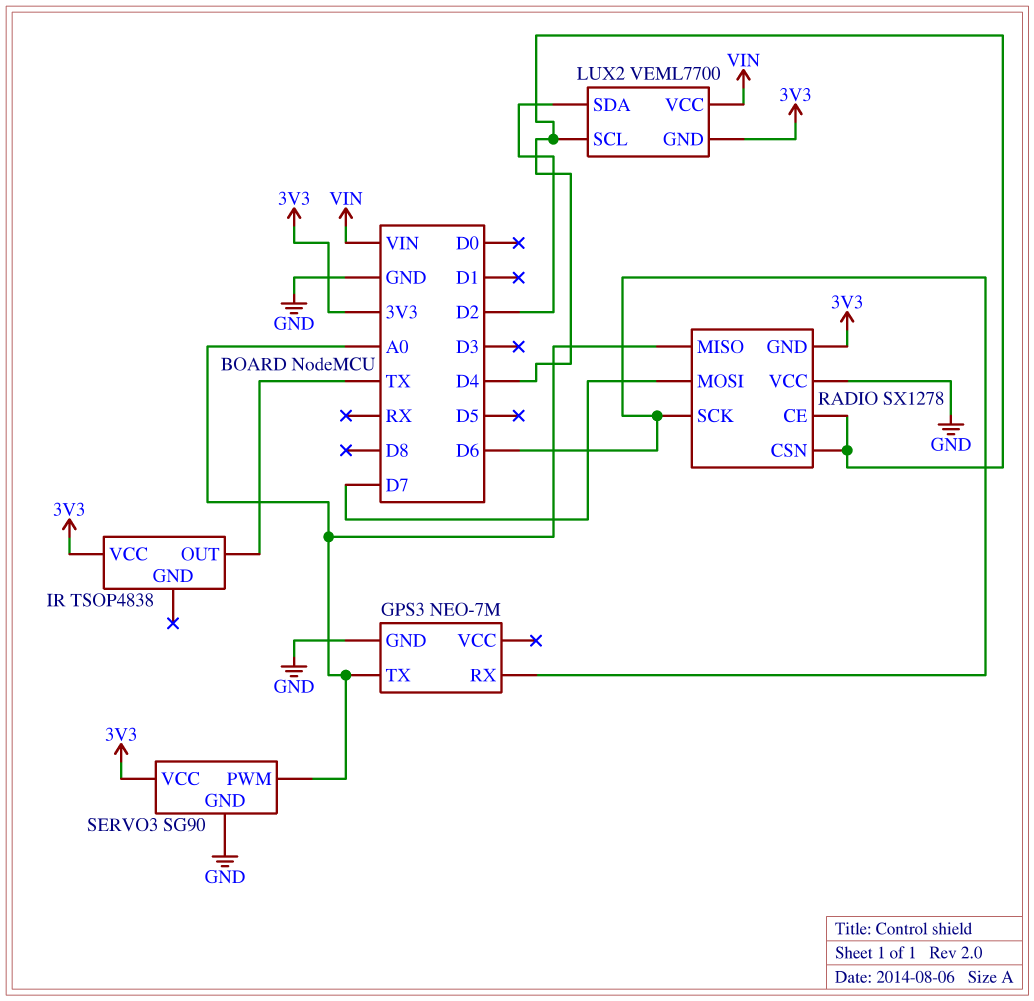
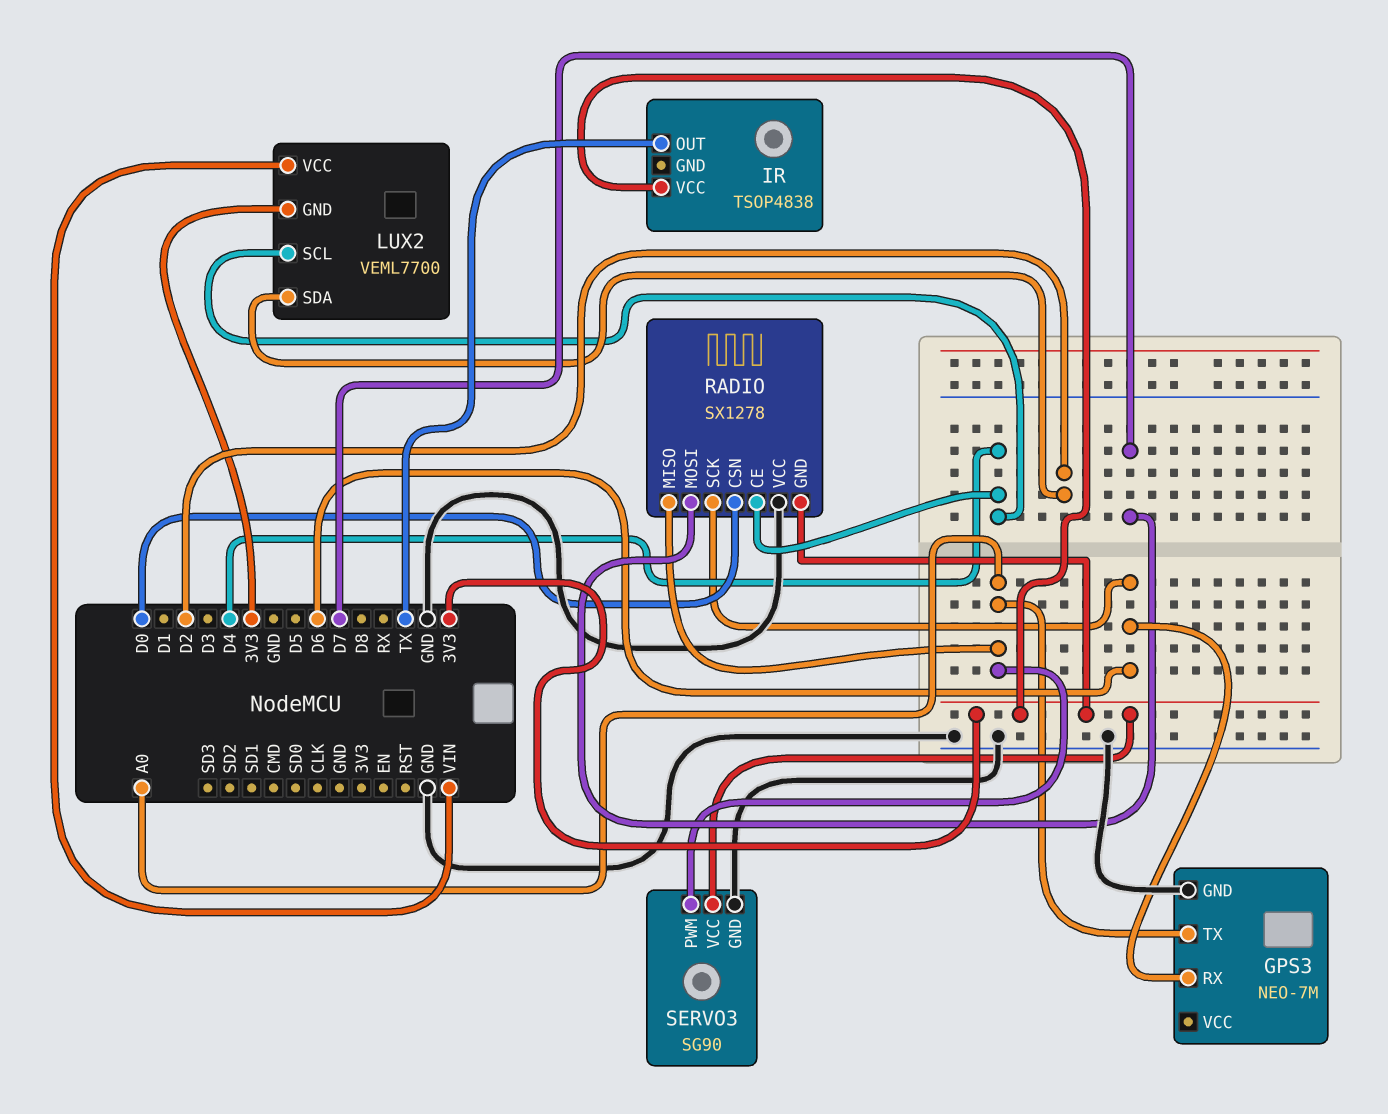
RADIO pin CSN: D4 -> D0

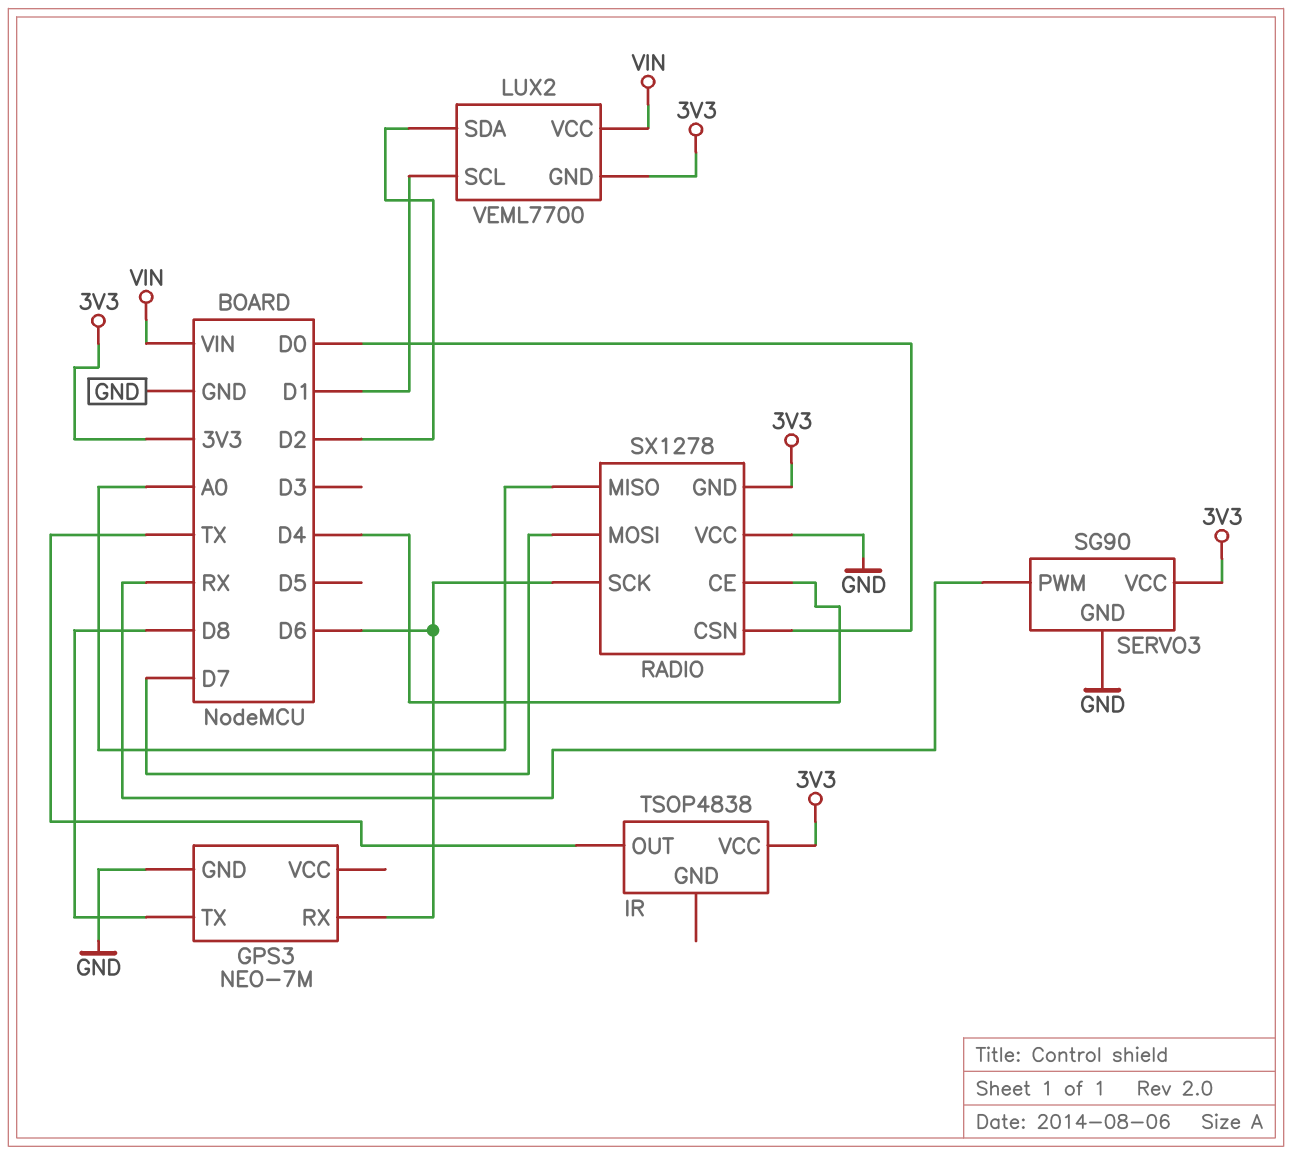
GPS3 pin TX: A0 -> D8
LUX2 pin SCL: D4 -> D1
SERVO3 pin PWM: A0 -> RX

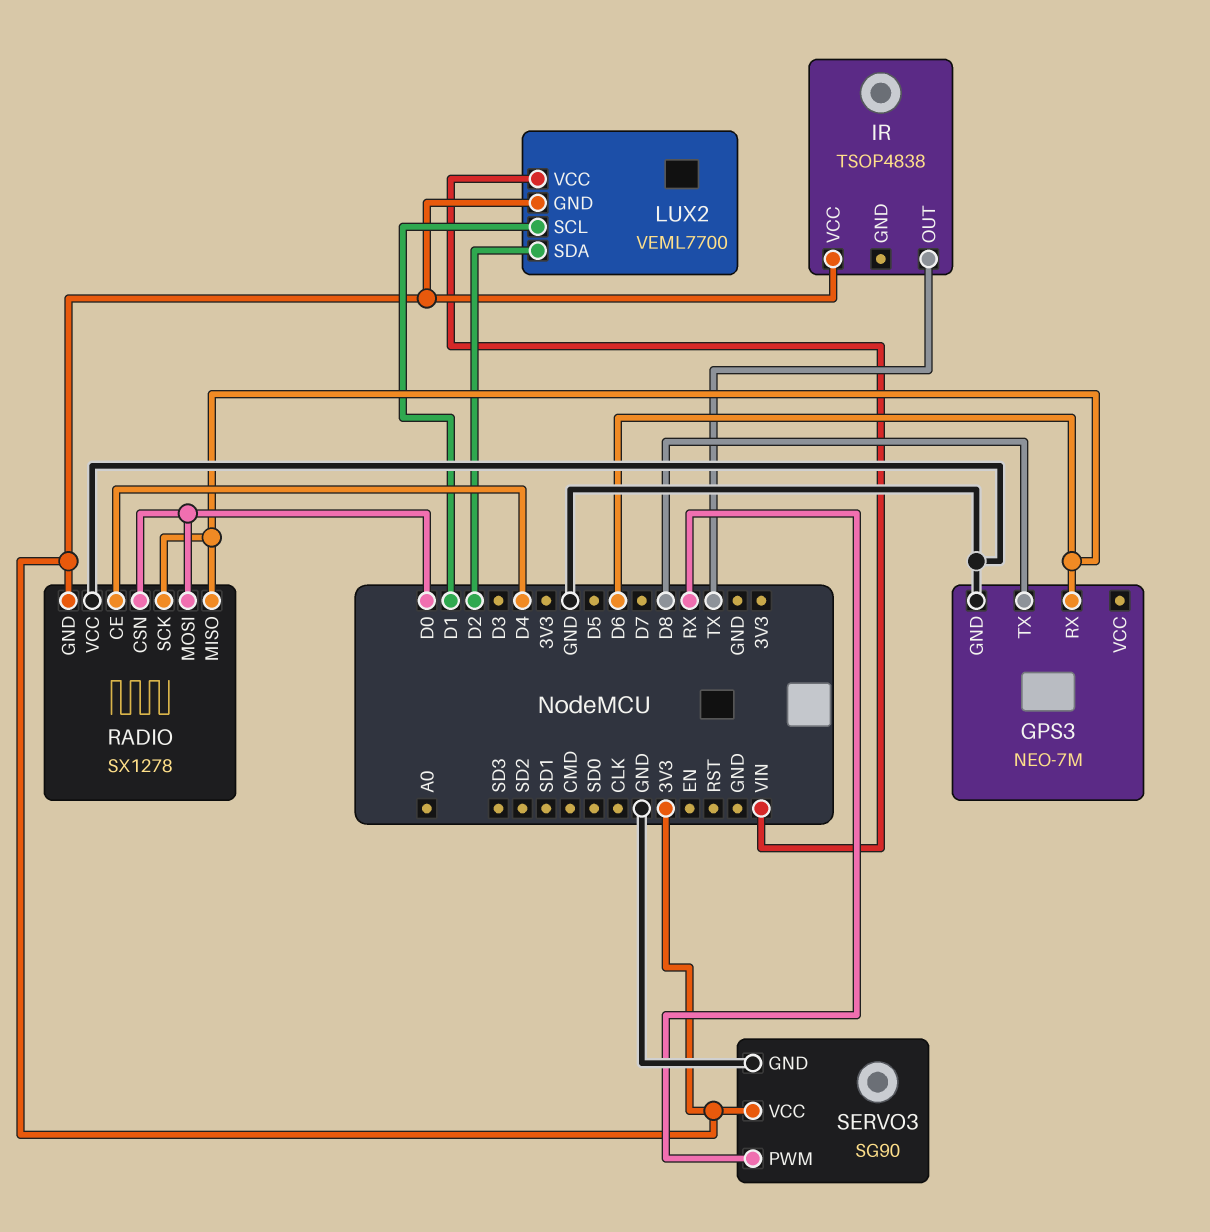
RADIO pin MISO: A0 -> D6
RADIO pin MOSI: D7 -> D0

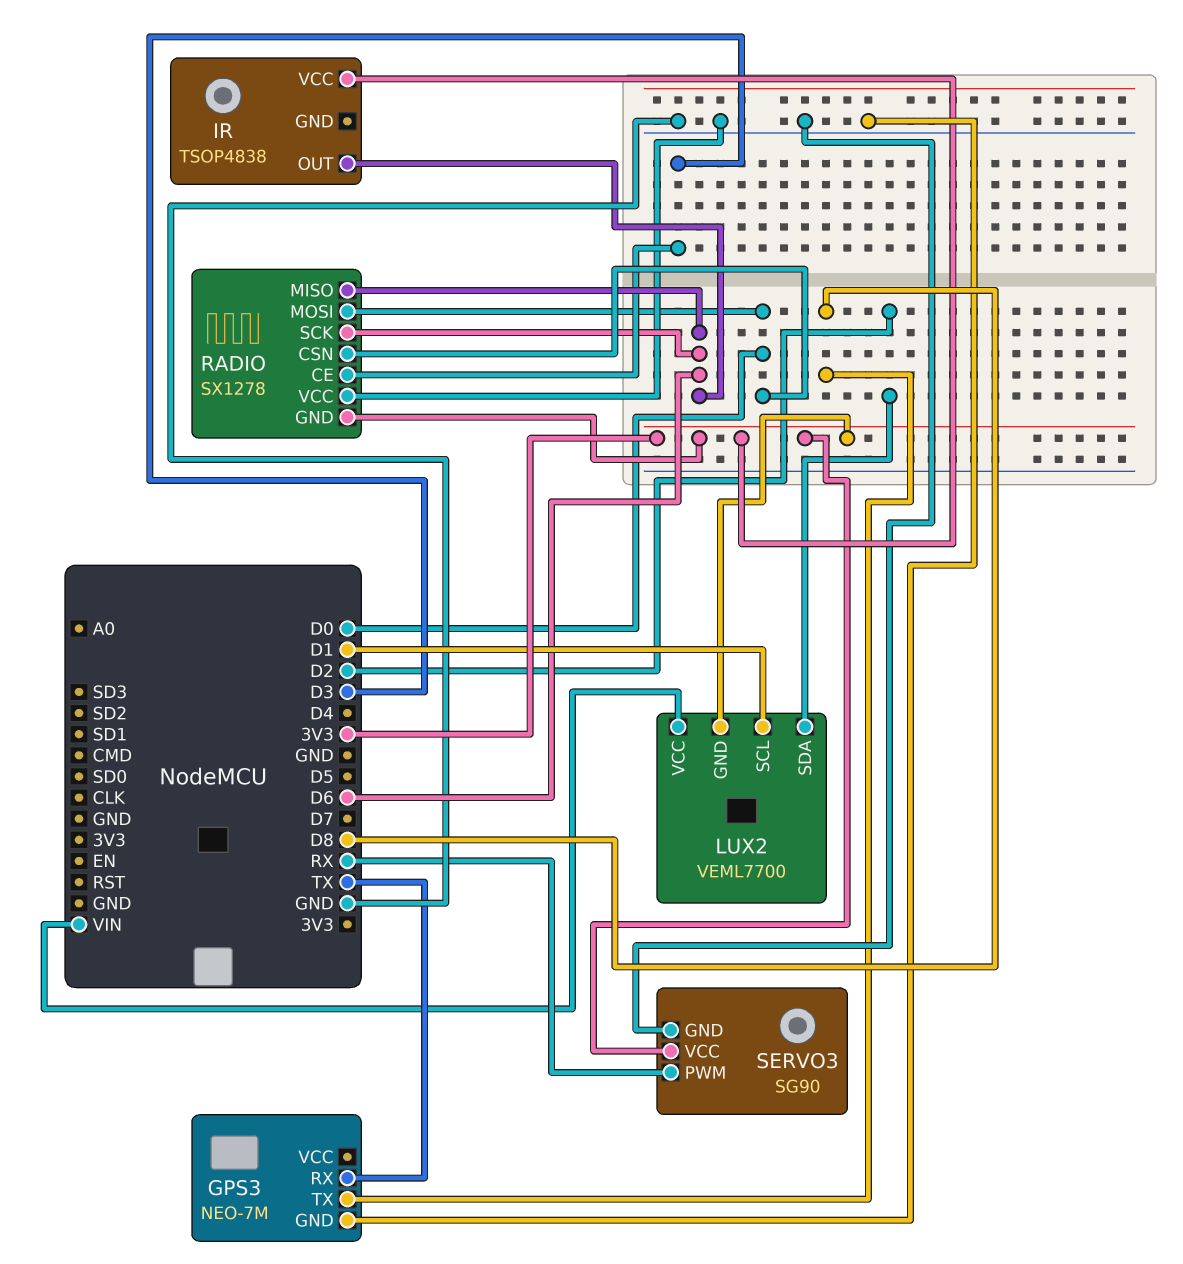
GPS3 pin RX: D6 -> TX
IR pin OUT: TX -> D6
RADIO pin CE: D4 -> D3

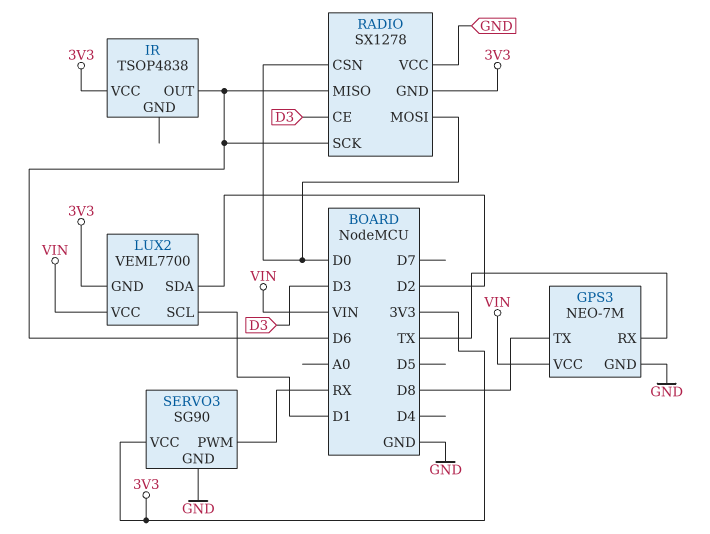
GPS3 pin VCC: none -> VIN

